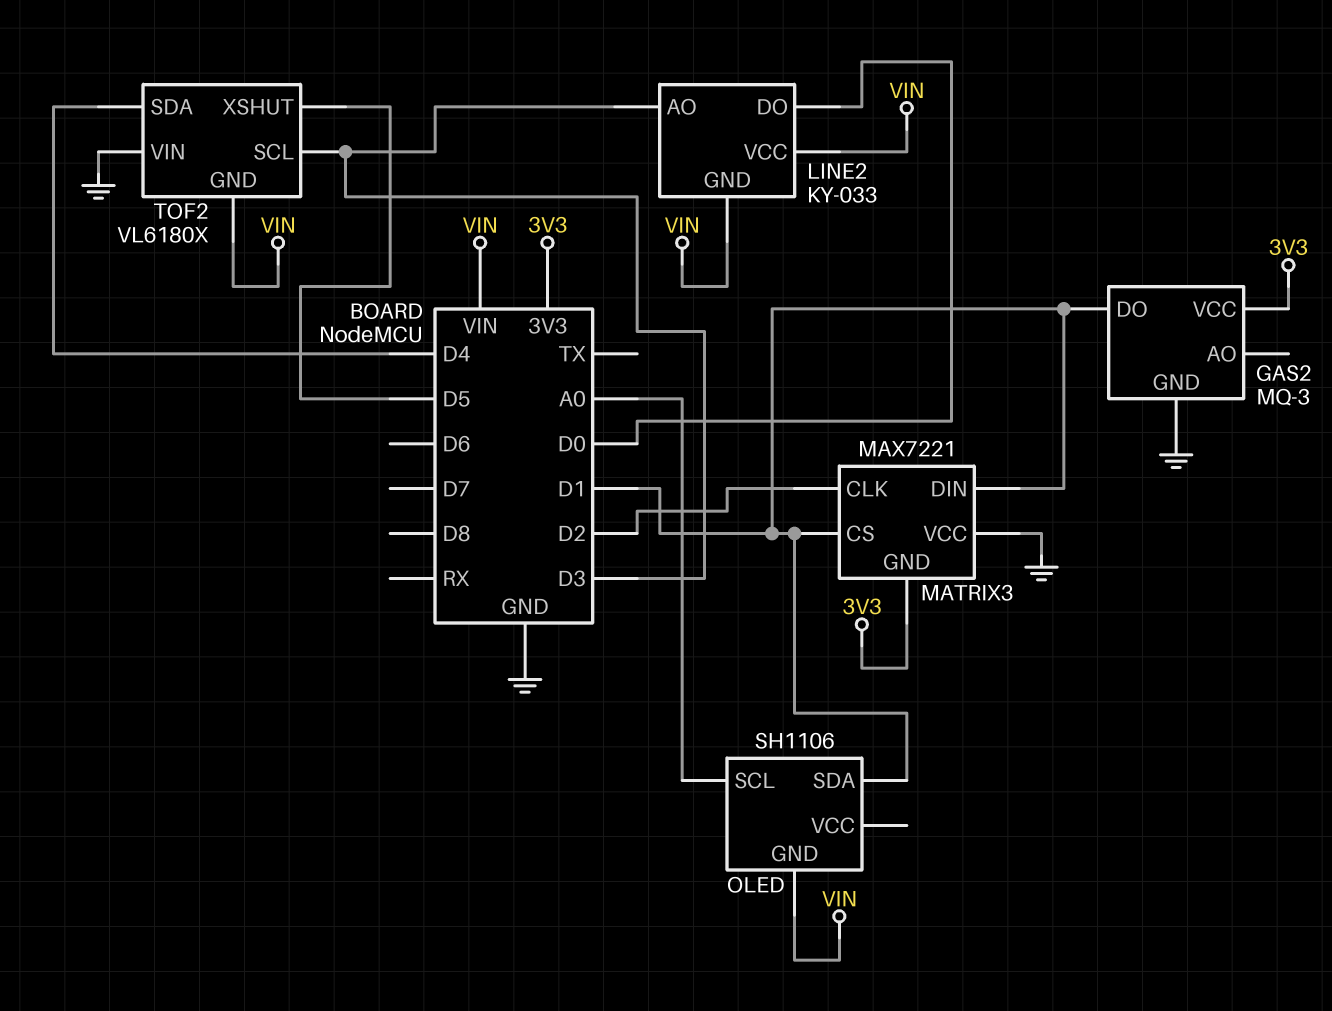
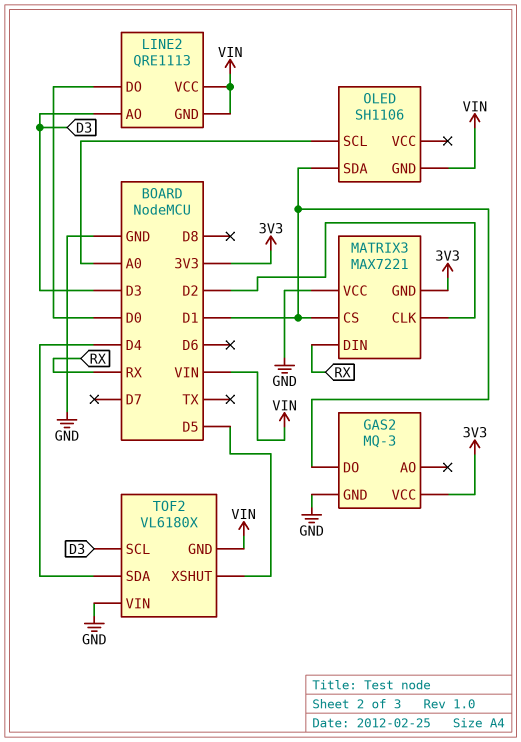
LINE2: KY-033 -> QRE1113
MATRIX3 pin DIN: D1 -> RX

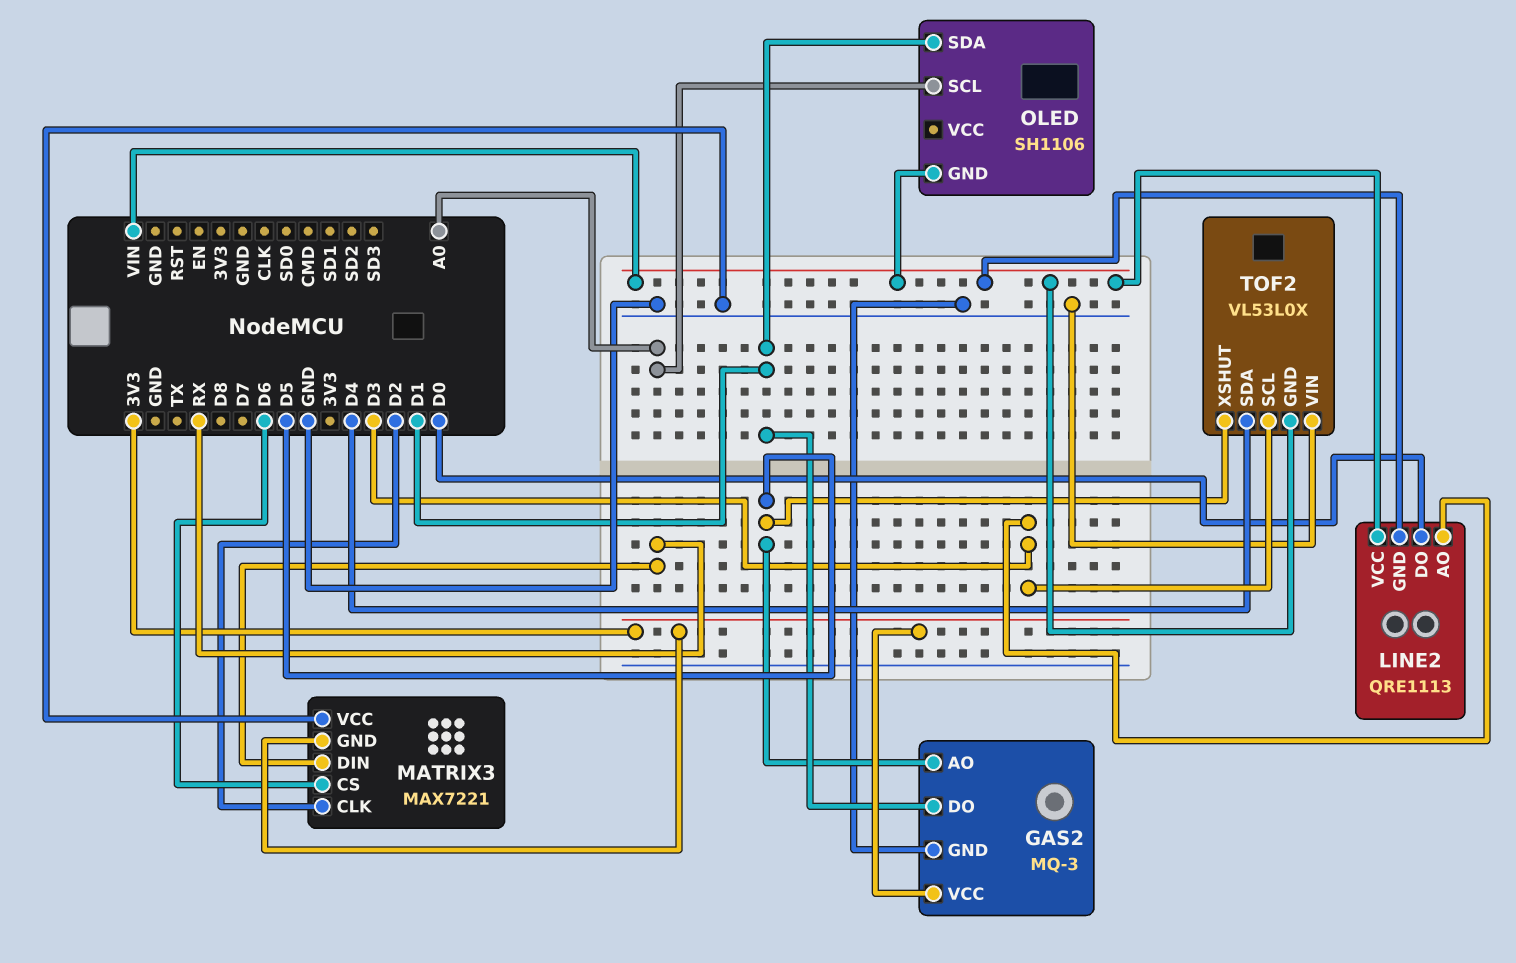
GAS2 pin AO: none -> D5
MATRIX3 pin CS: D1 -> D6
TOF2: VL6180X -> VL53L0X

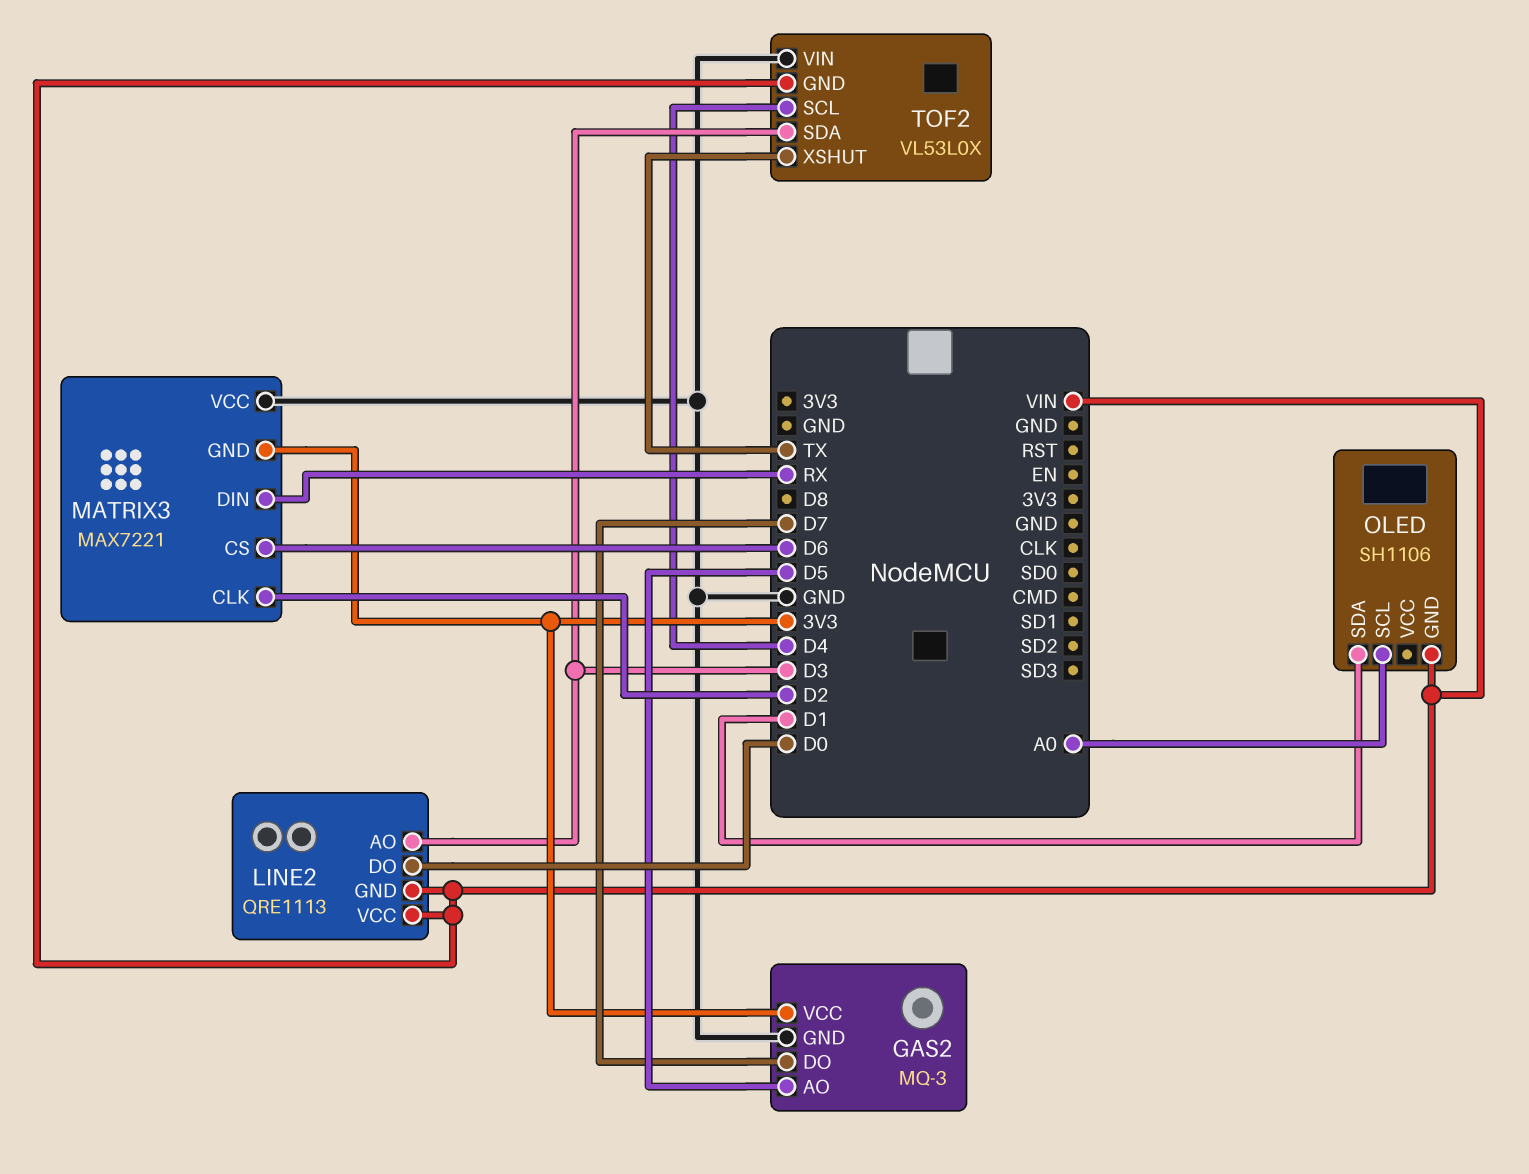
GAS2 pin DO: D1 -> D7
TOF2 pin SCL: D3 -> D4
TOF2 pin SDA: D4 -> D3
TOF2 pin XSHUT: D5 -> TX

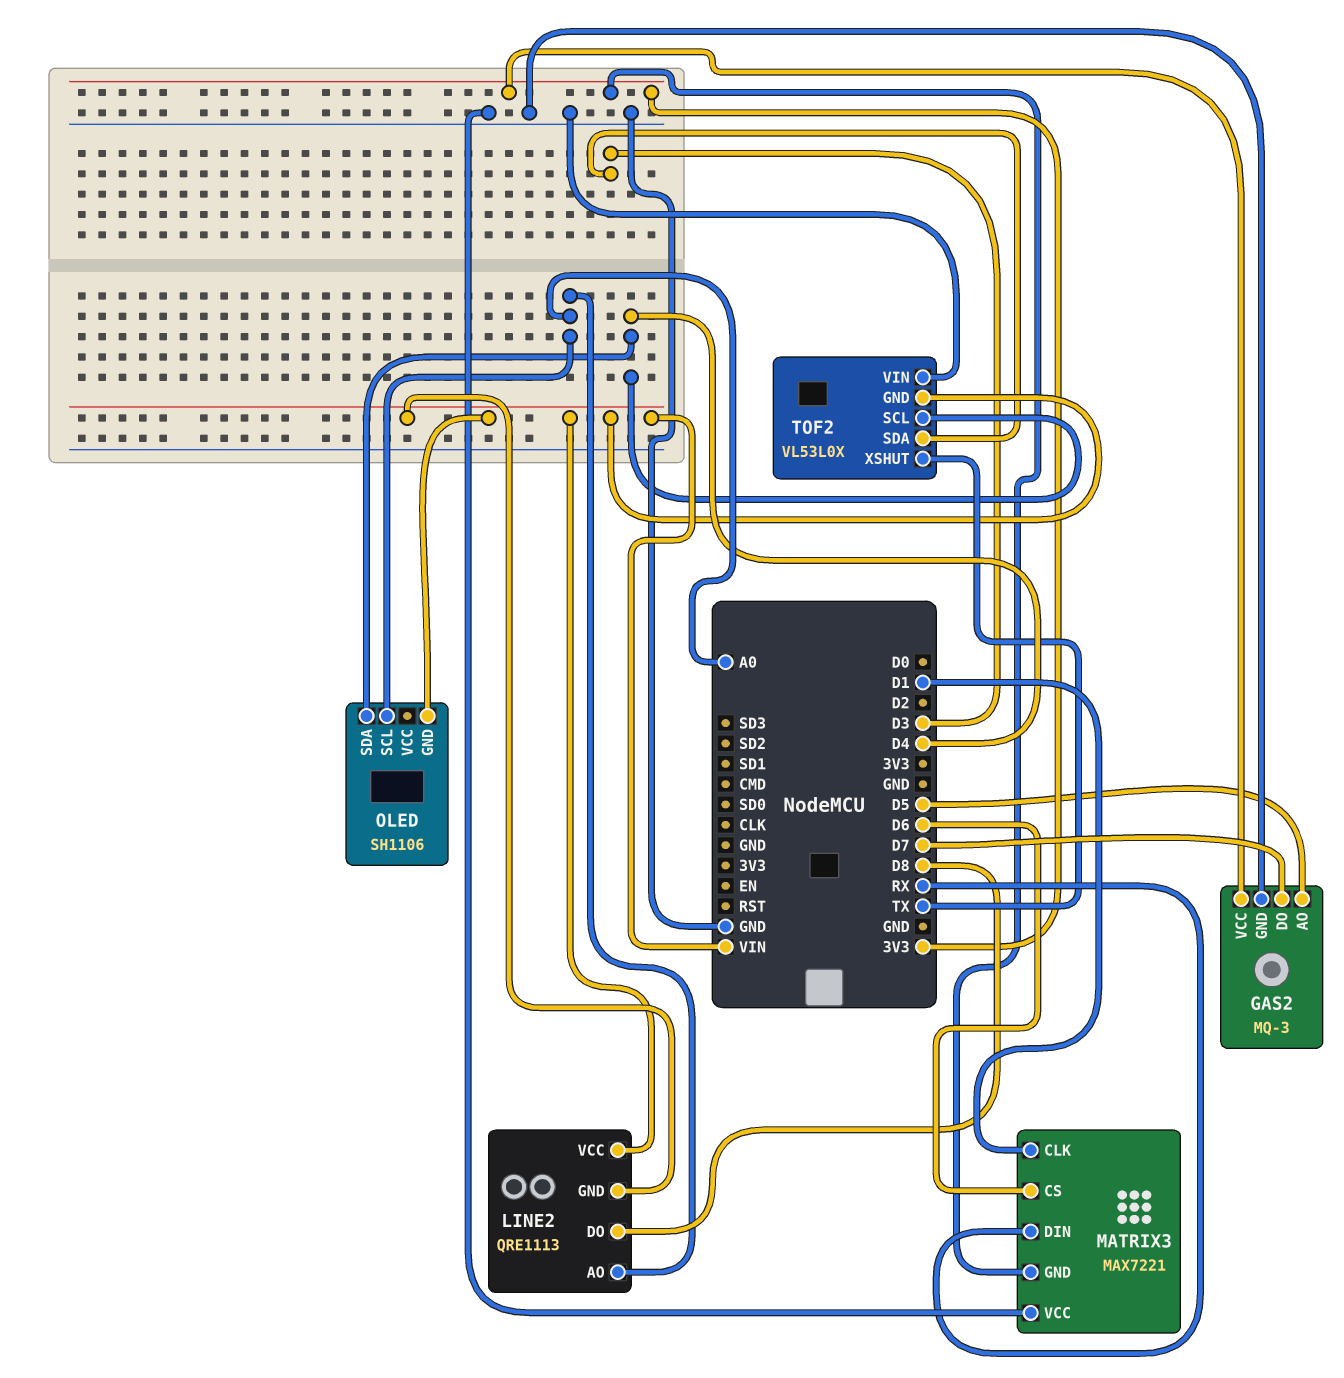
LINE2 pin AO: D3 -> A0
LINE2 pin DO: D0 -> D8
MATRIX3 pin CLK: D2 -> D1
OLED pin SDA: D1 -> D4

